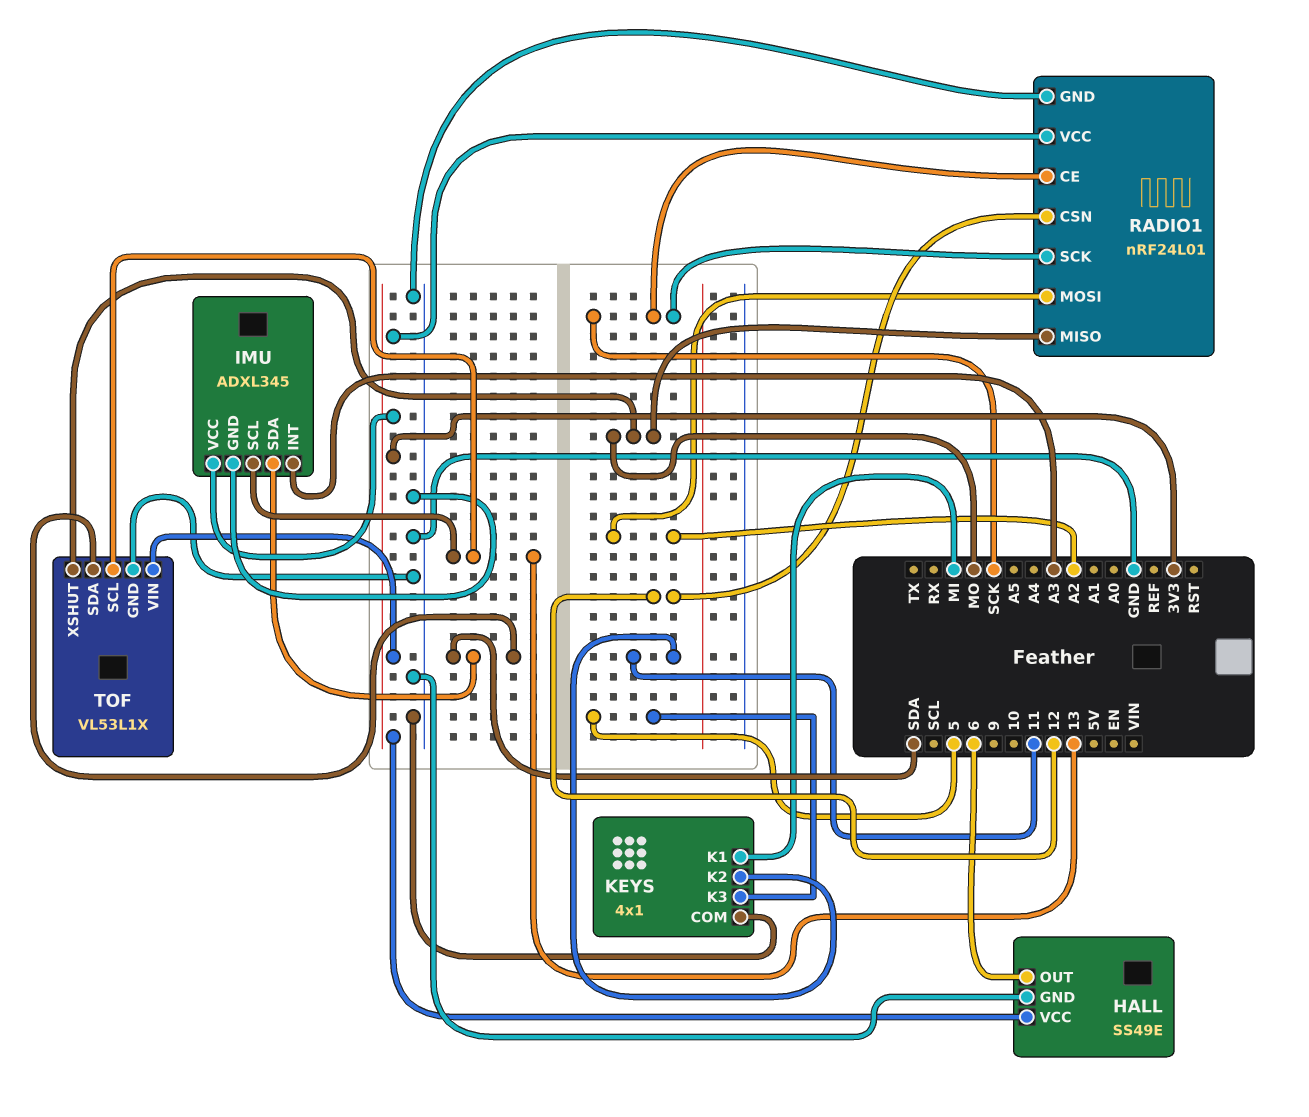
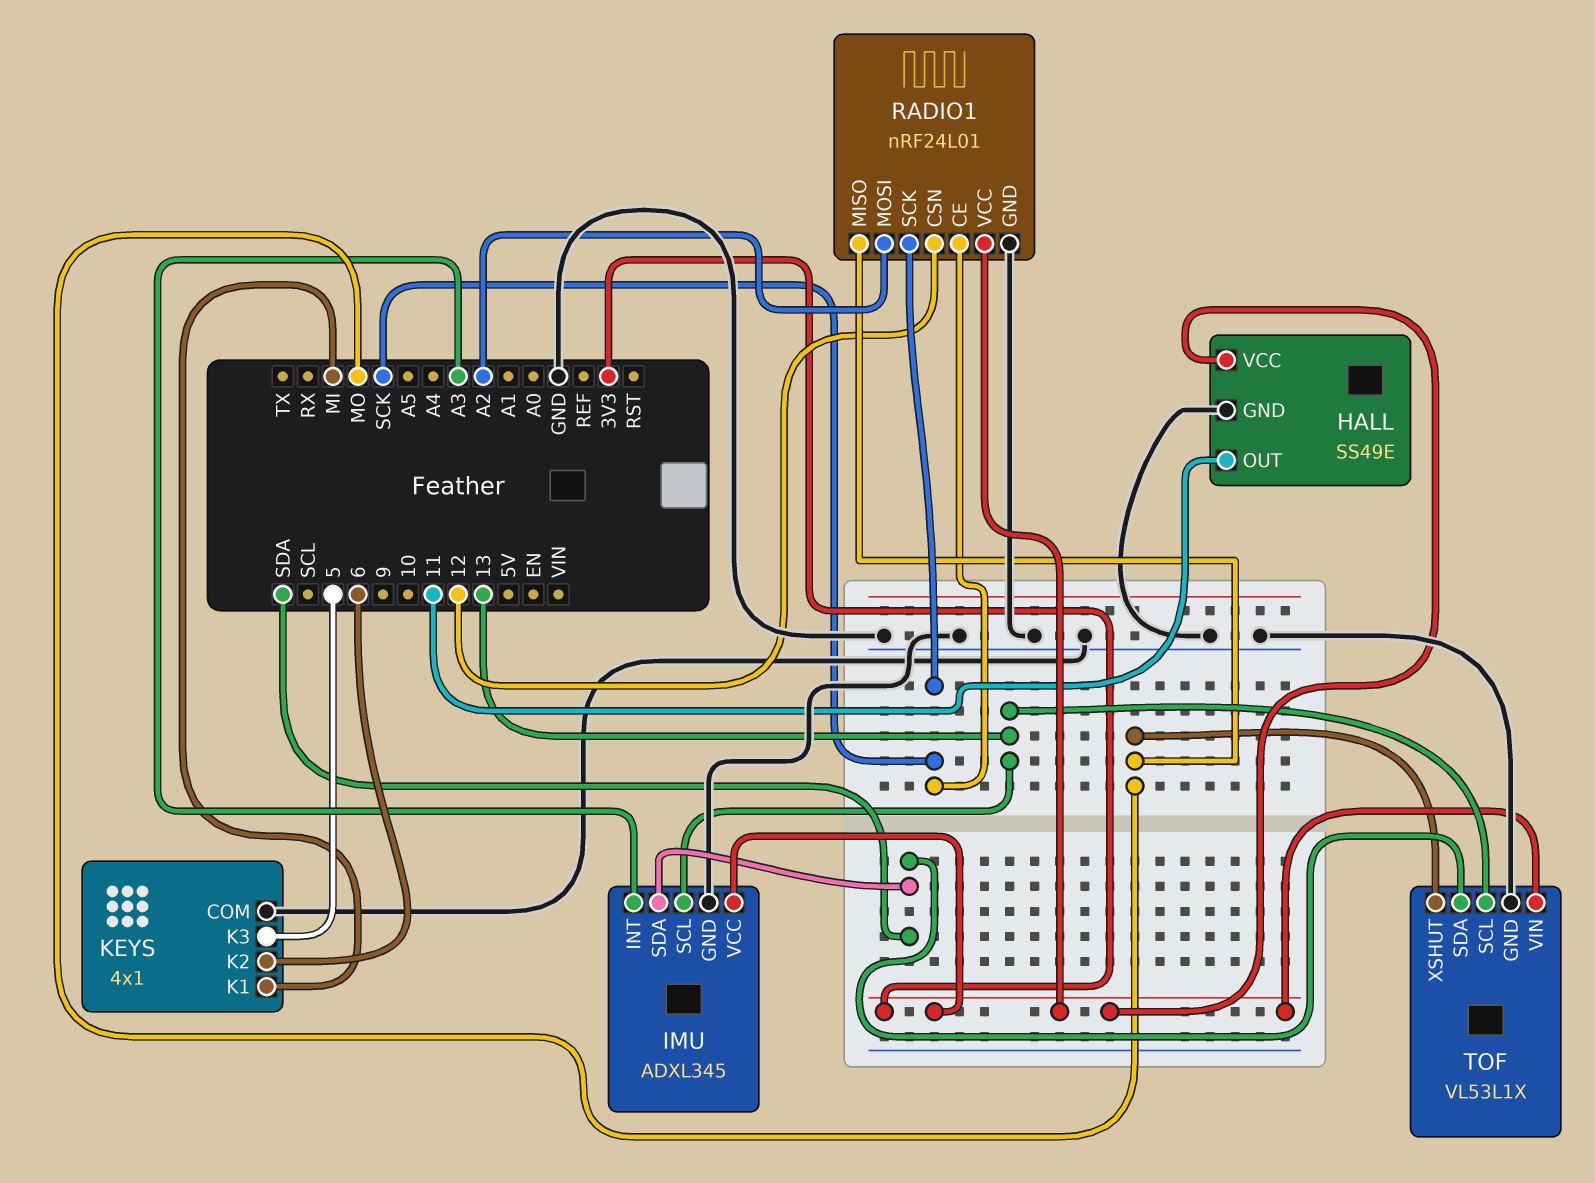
HALL pin OUT: 6 -> 11
KEYS pin K2: 11 -> 6

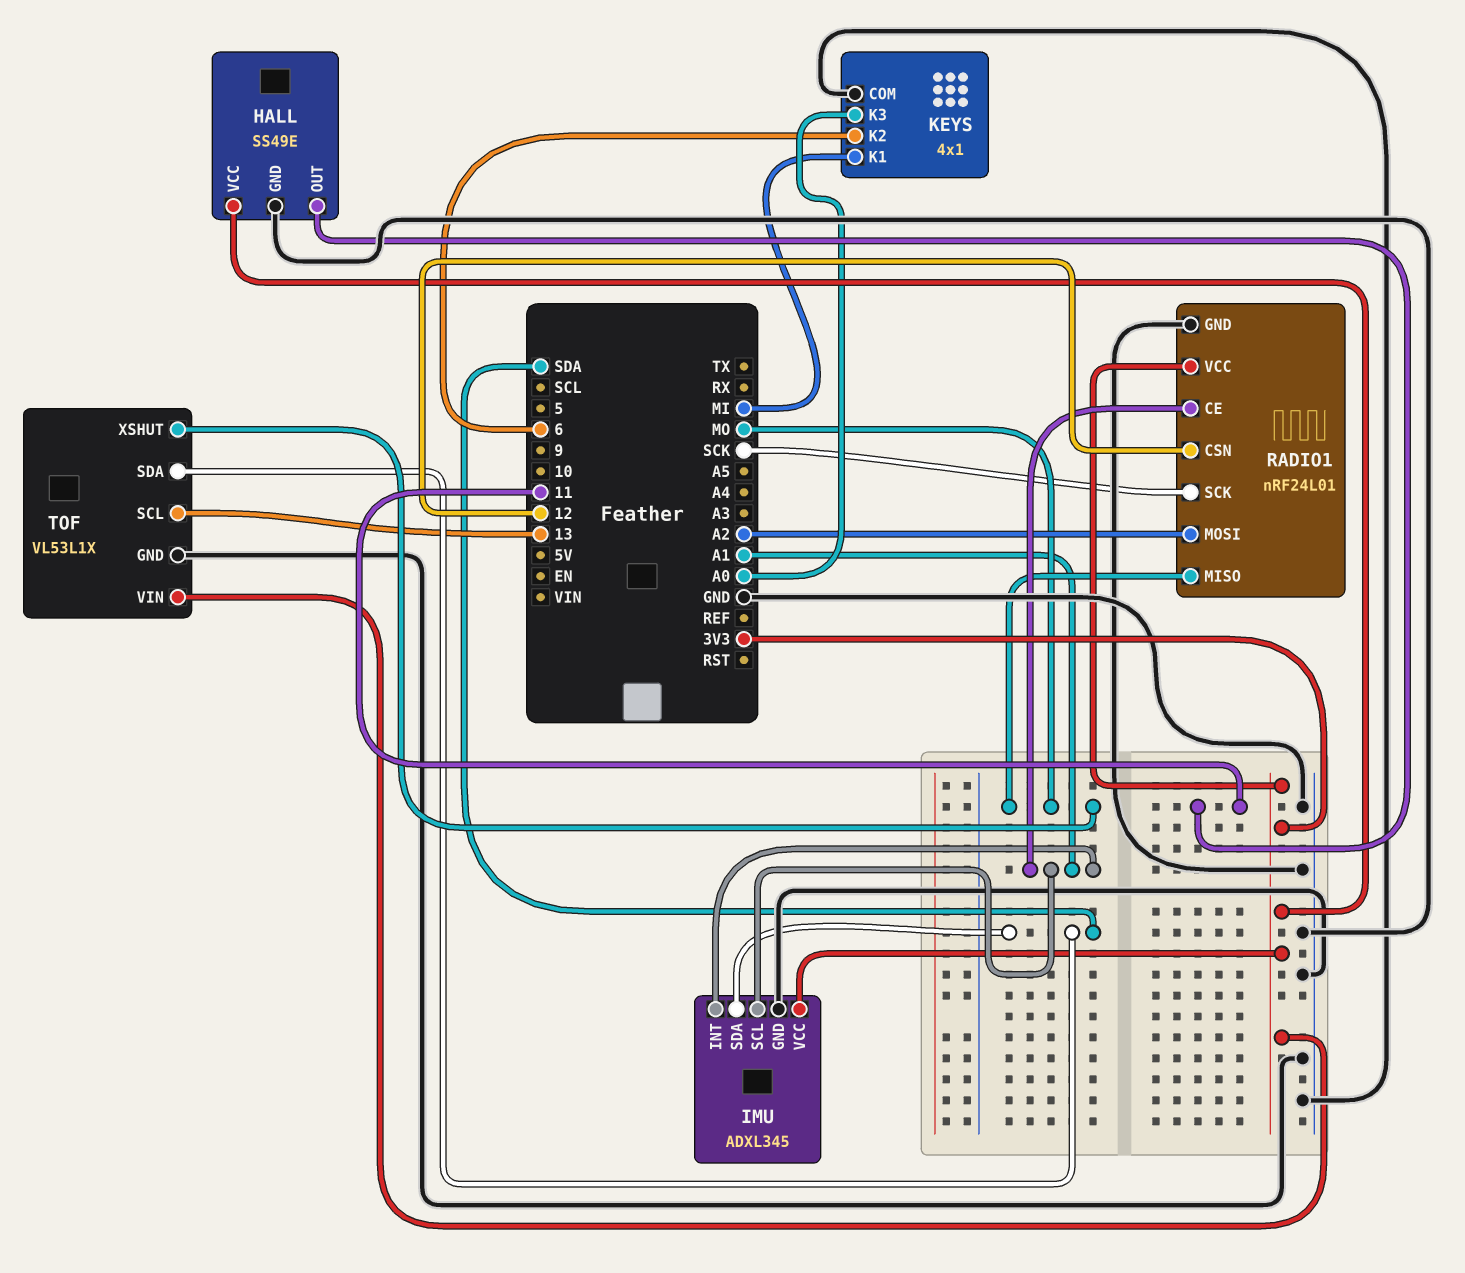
IMU pin INT: A3 -> A1
IMU pin SCL: 13 -> A1
KEYS pin K3: 5 -> A0
RADIO1 pin CE: SCK -> A1

